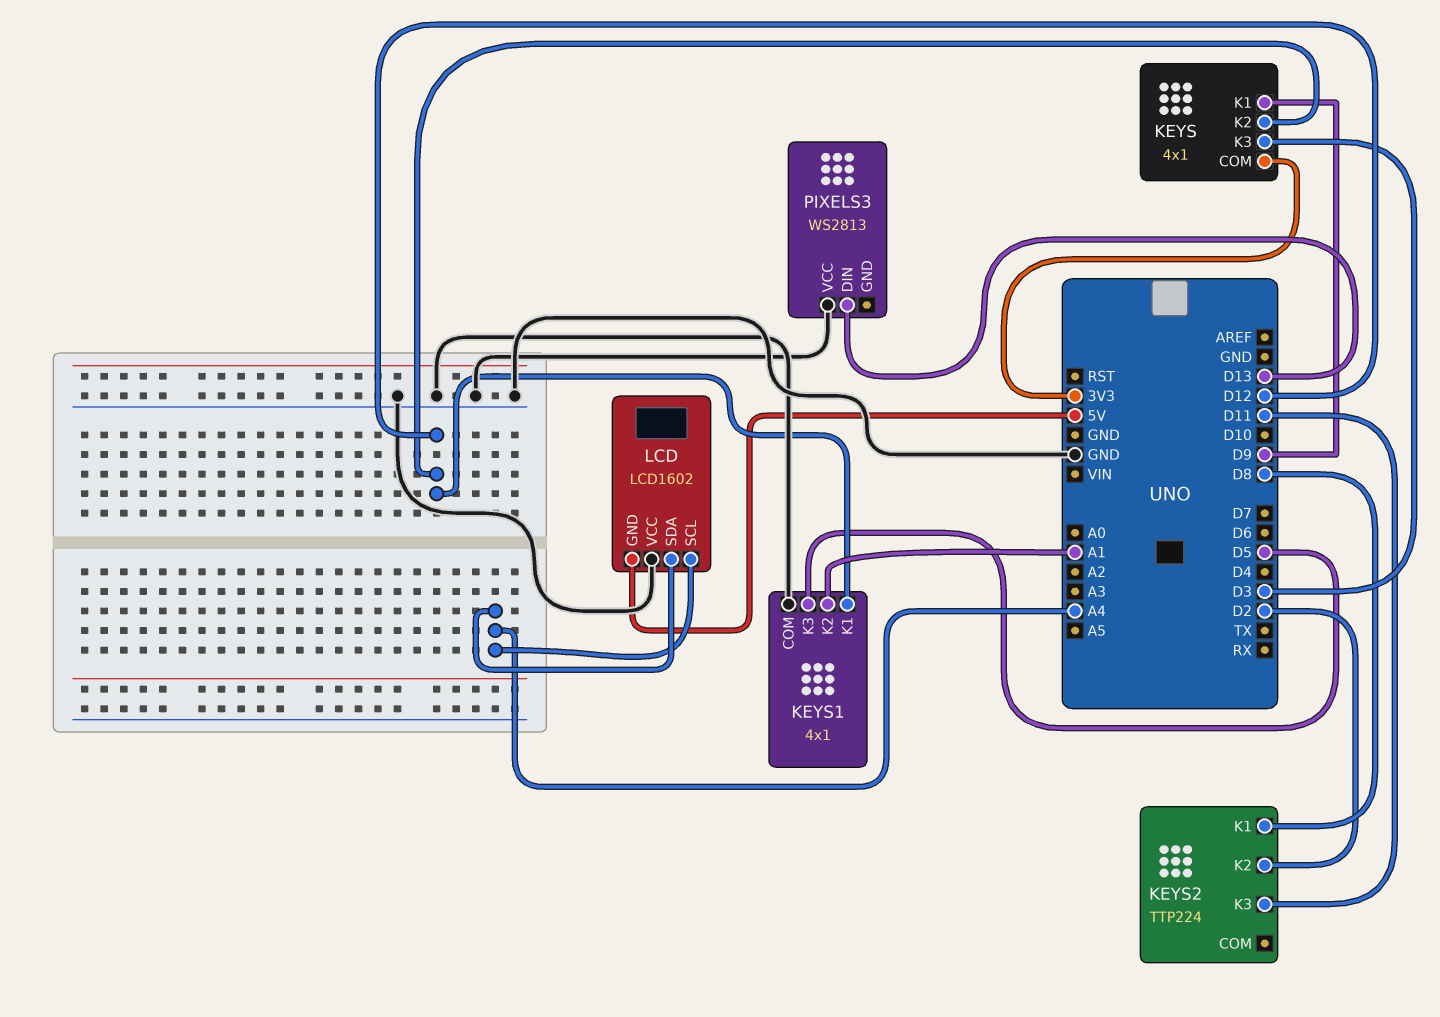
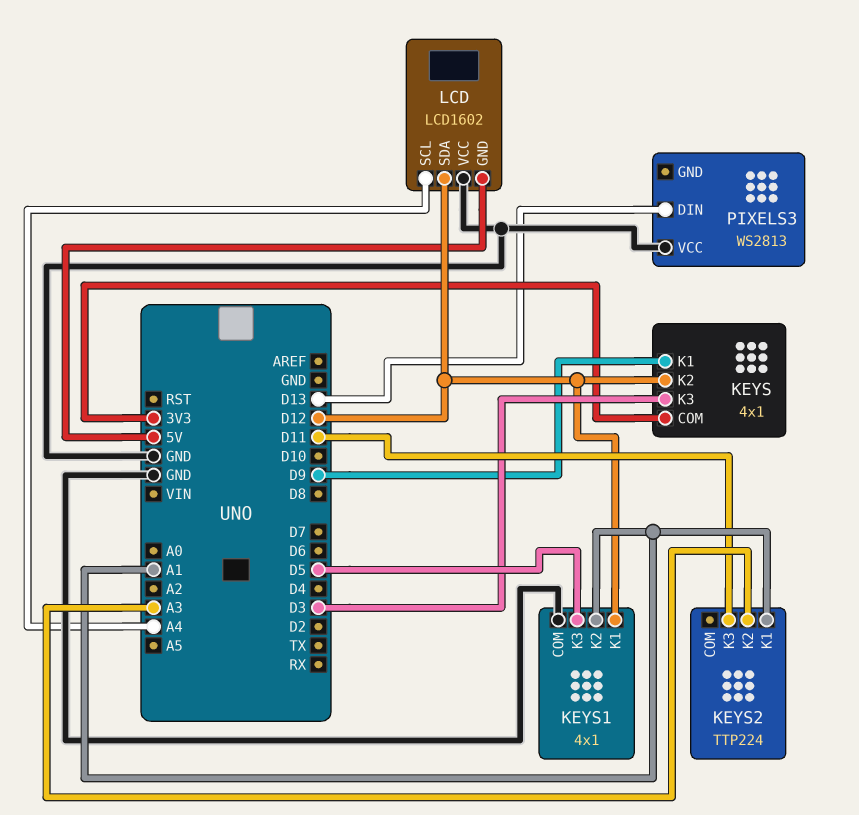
KEYS2 pin K1: D8 -> A1
KEYS2 pin K2: D2 -> A3
LCD pin SDA: A4 -> D12

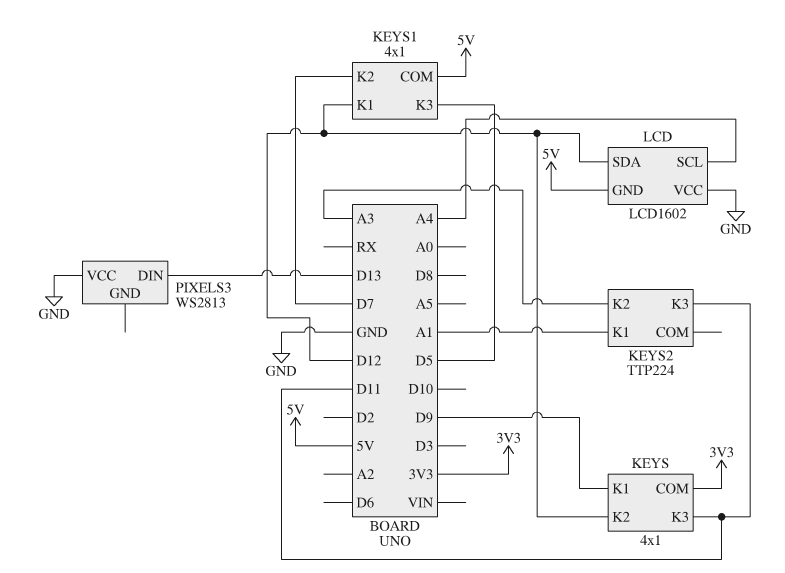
KEYS pin K3: D3 -> D11
KEYS1 pin COM: GND -> 5V
KEYS1 pin K2: A1 -> D7

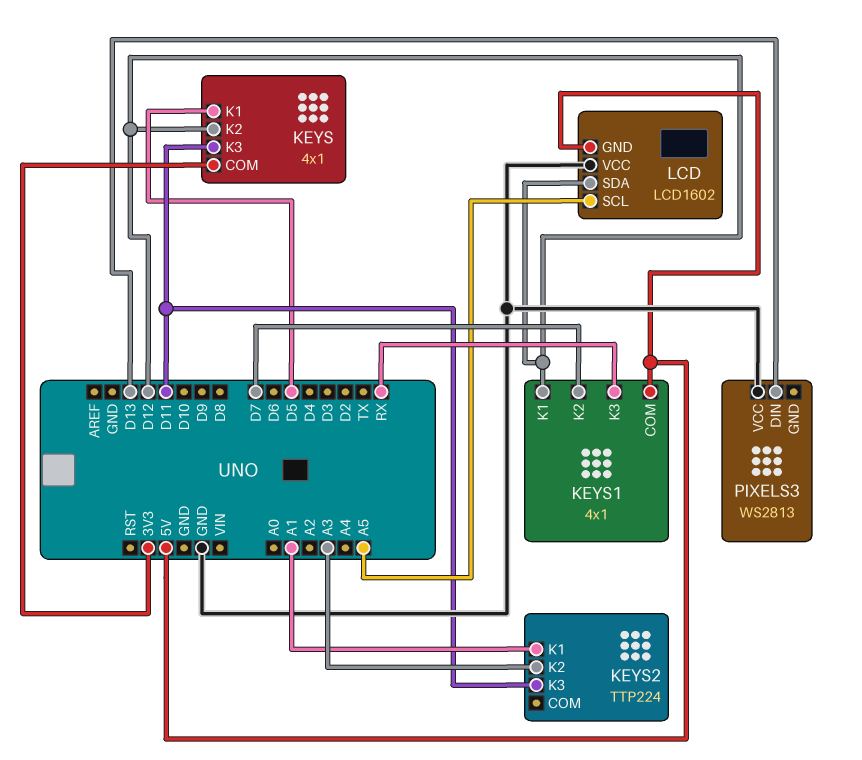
KEYS pin K1: D9 -> D5
KEYS1 pin K3: D5 -> RX
LCD pin SCL: A4 -> A5

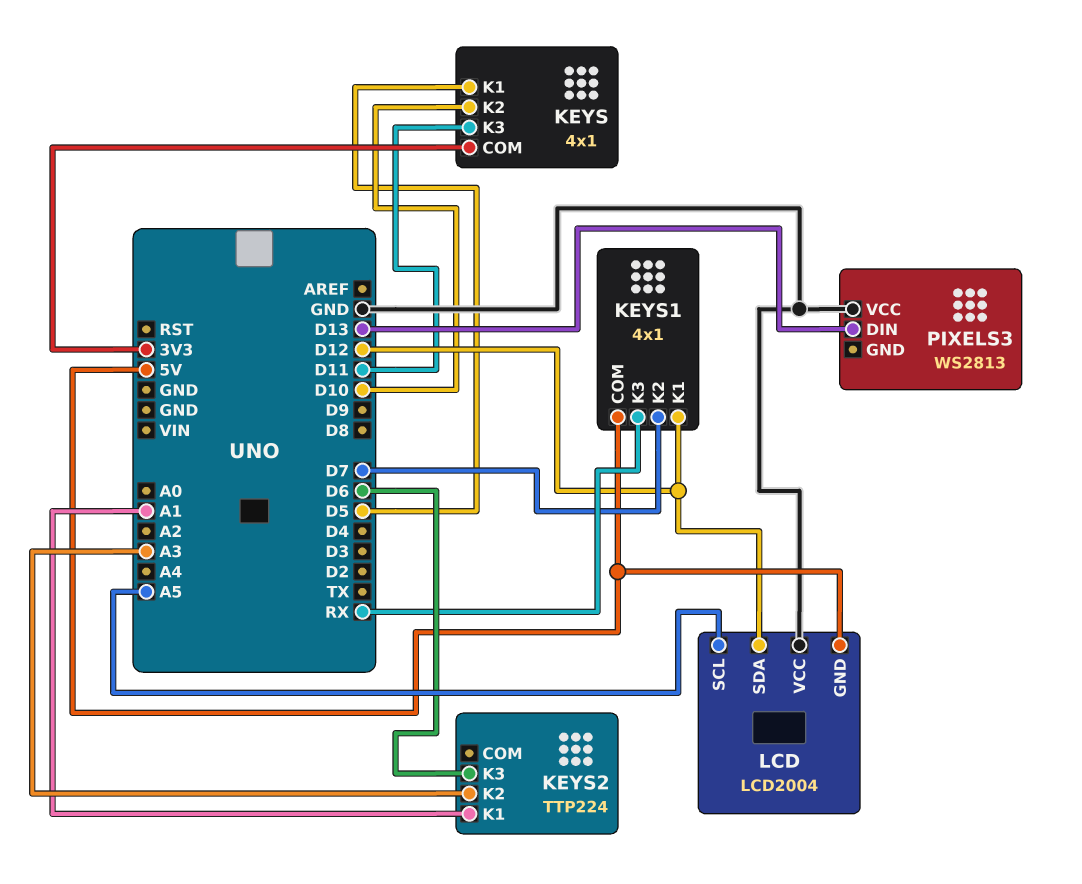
KEYS pin K2: D12 -> D10
KEYS2 pin K3: D11 -> D6
LCD: LCD1602 -> LCD2004

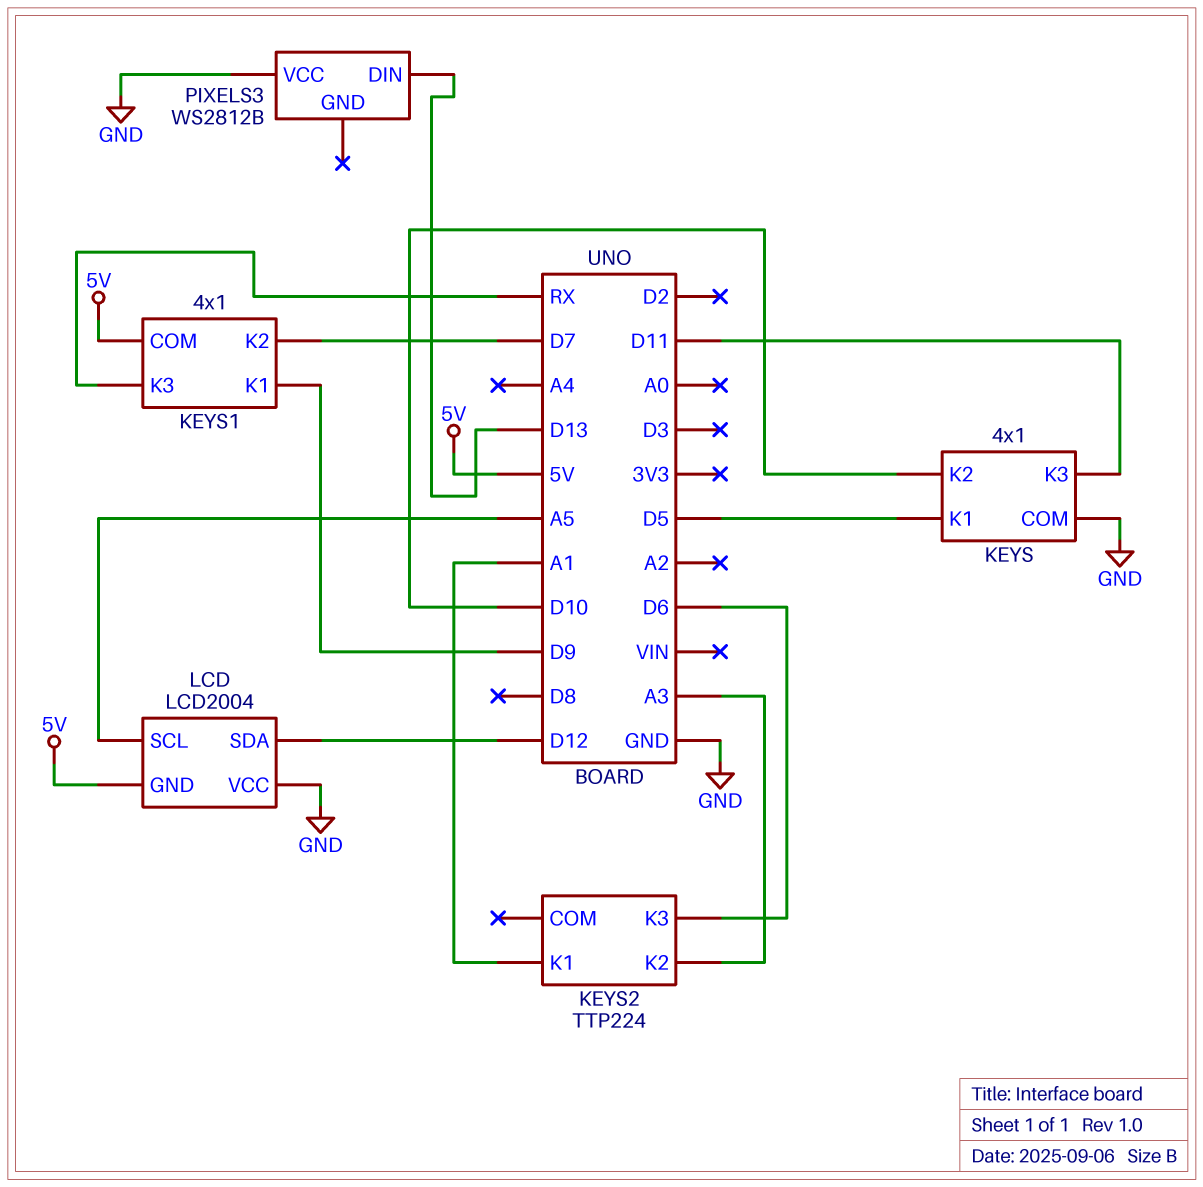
KEYS pin COM: 3V3 -> GND
KEYS1 pin K1: D12 -> D9
PIXELS3: WS2813 -> WS2812B

